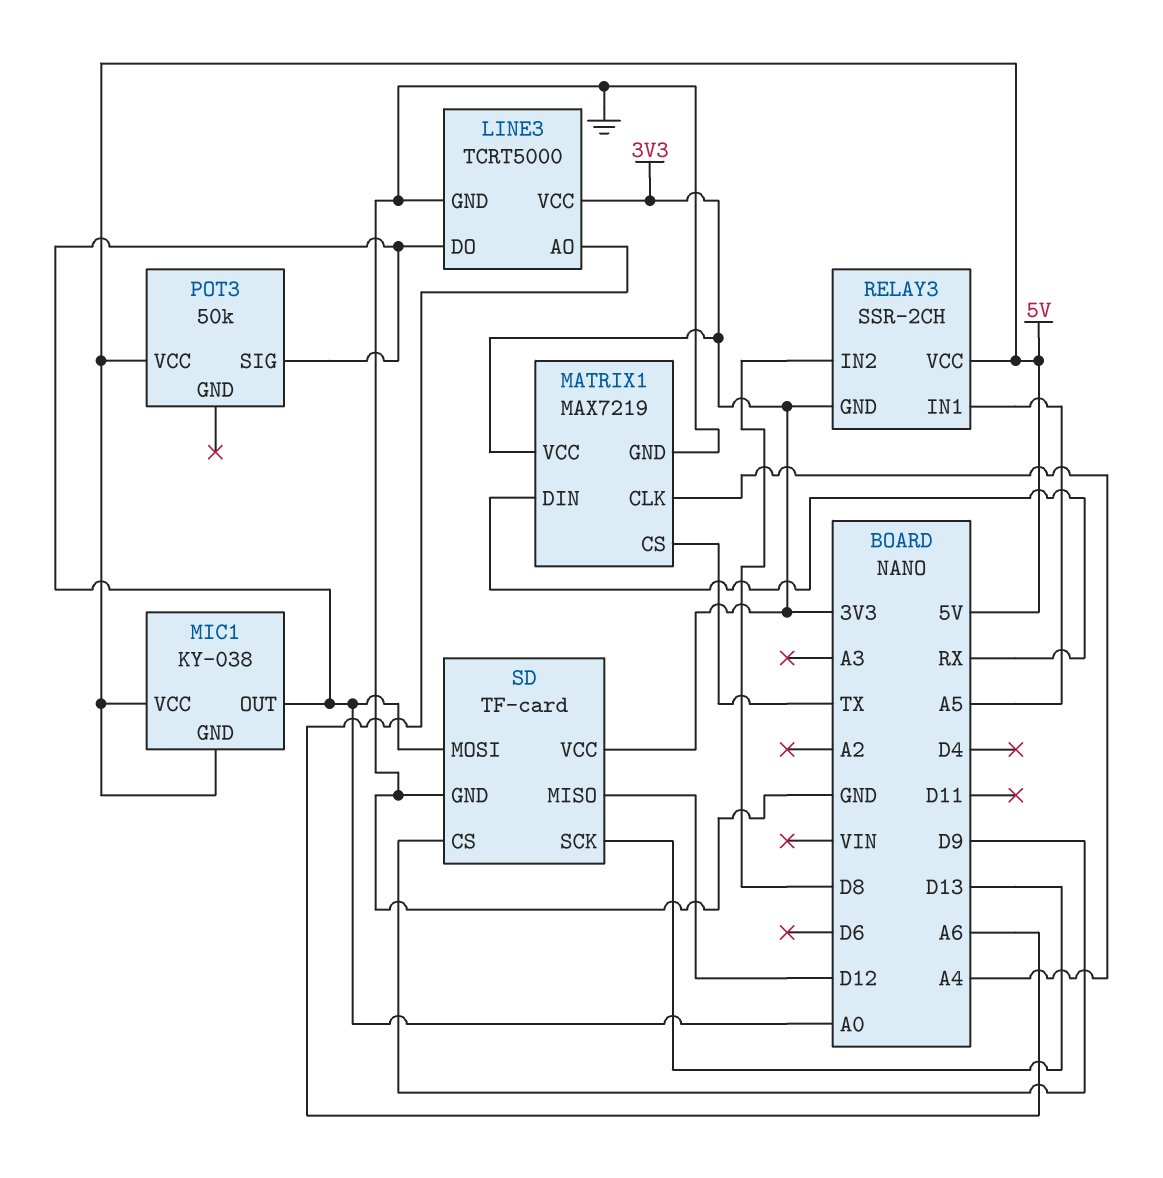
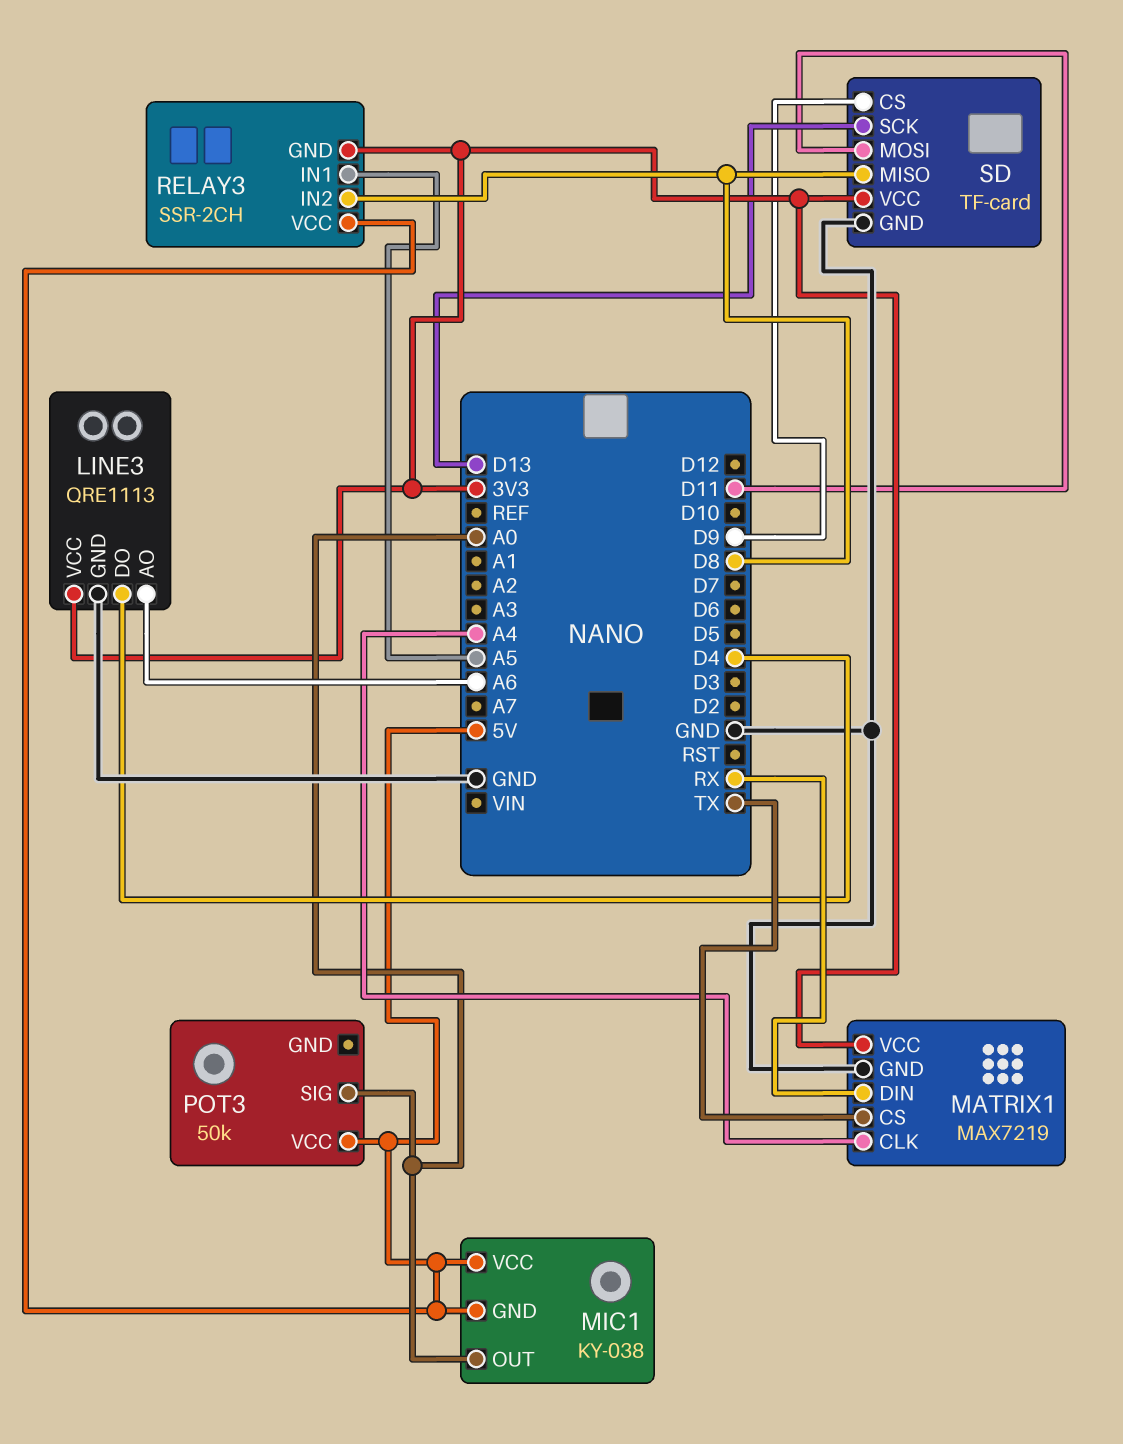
LINE3: TCRT5000 -> QRE1113
LINE3 pin DO: A0 -> D4
SD pin MISO: D12 -> D8
SD pin MOSI: A0 -> D11

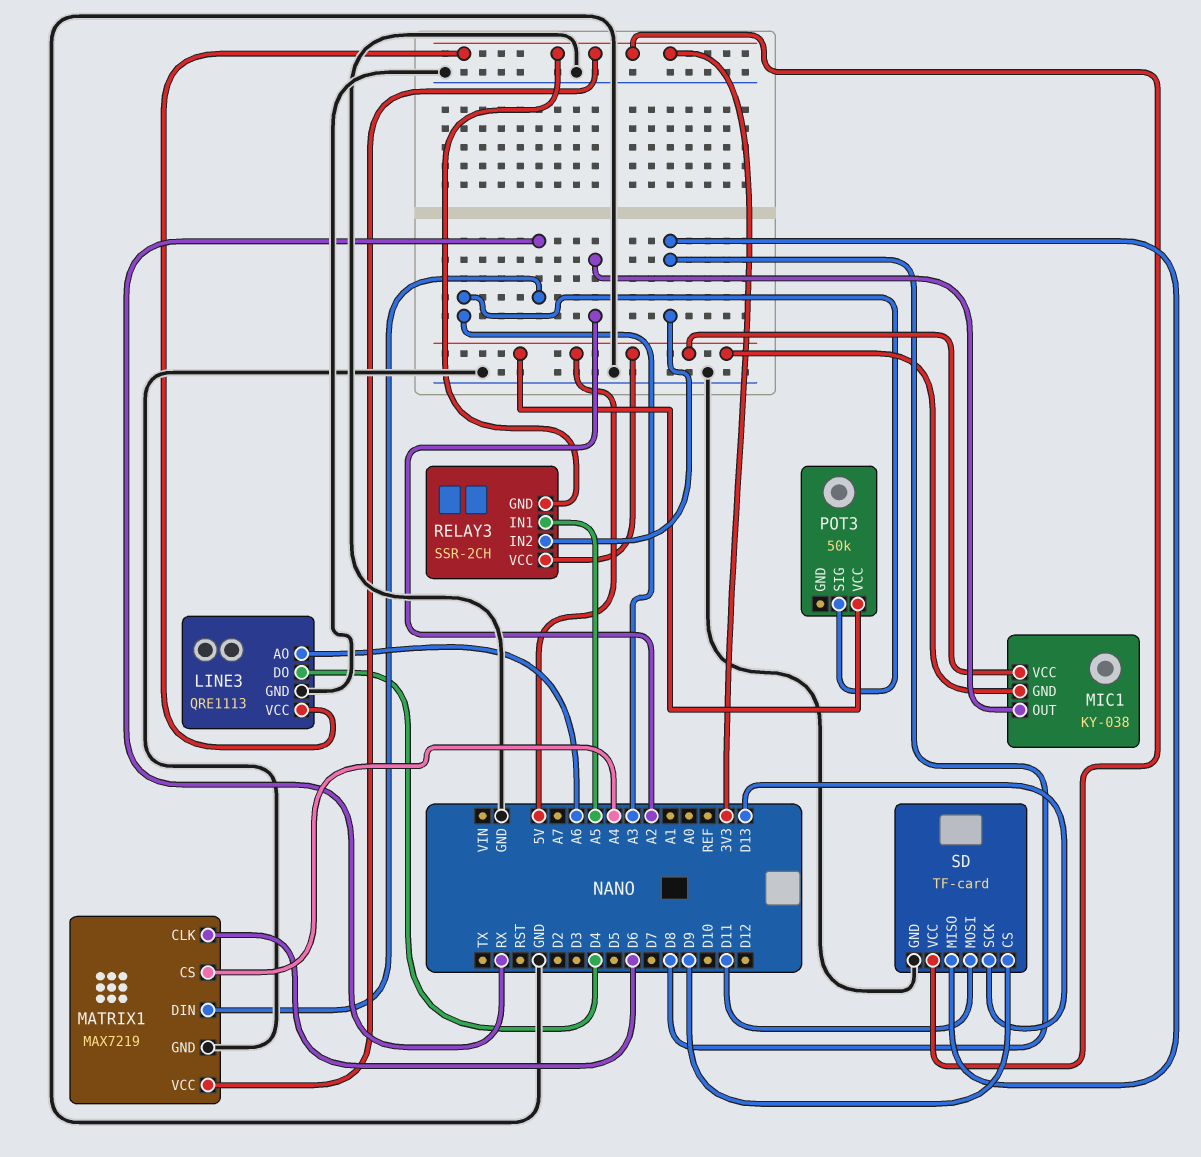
MATRIX1 pin CLK: A4 -> D6
MATRIX1 pin CS: TX -> A4
MIC1 pin OUT: A0 -> A2
POT3 pin SIG: A0 -> A3

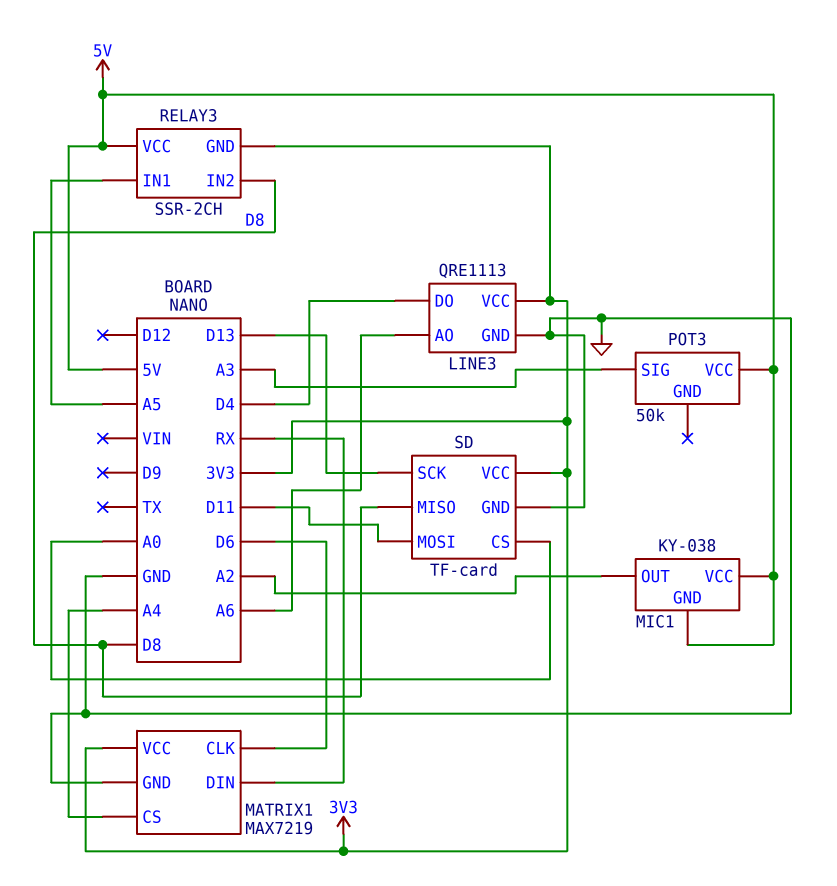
SD pin CS: D9 -> A0

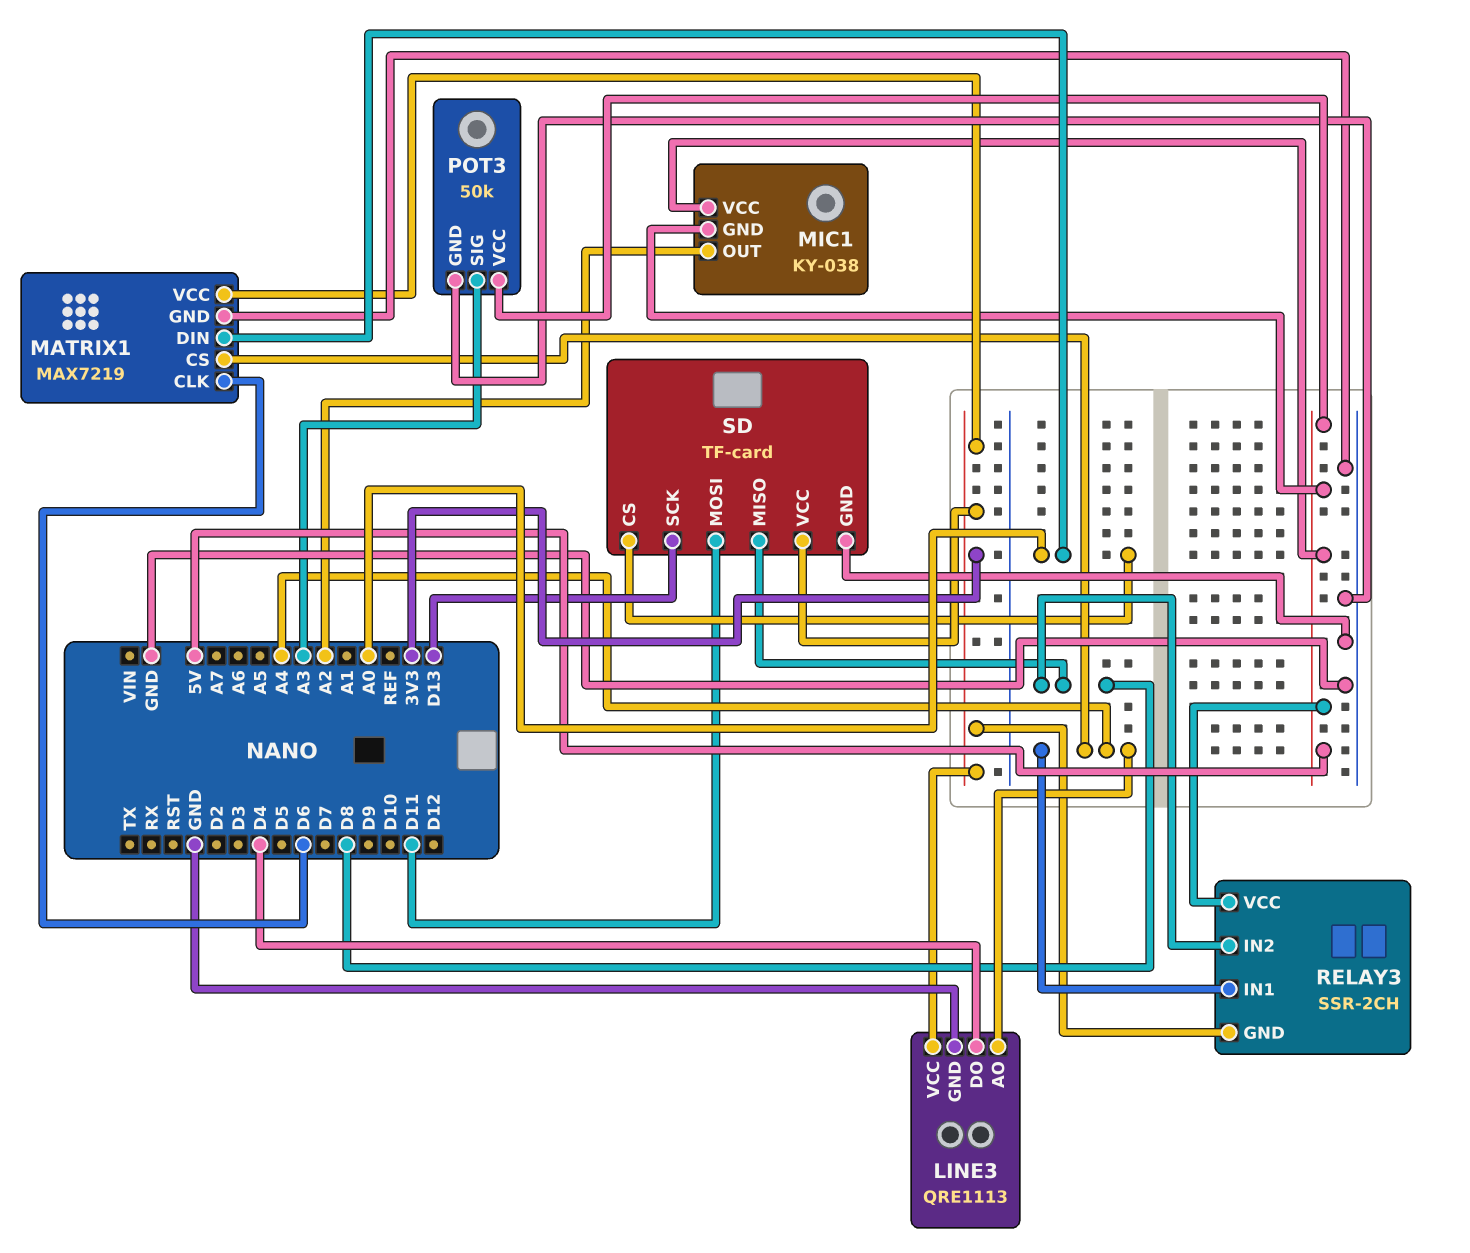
LINE3 pin AO: A6 -> A4
MATRIX1 pin DIN: RX -> A0
POT3 pin GND: none -> GND
RELAY3 pin IN1: A5 -> A4

